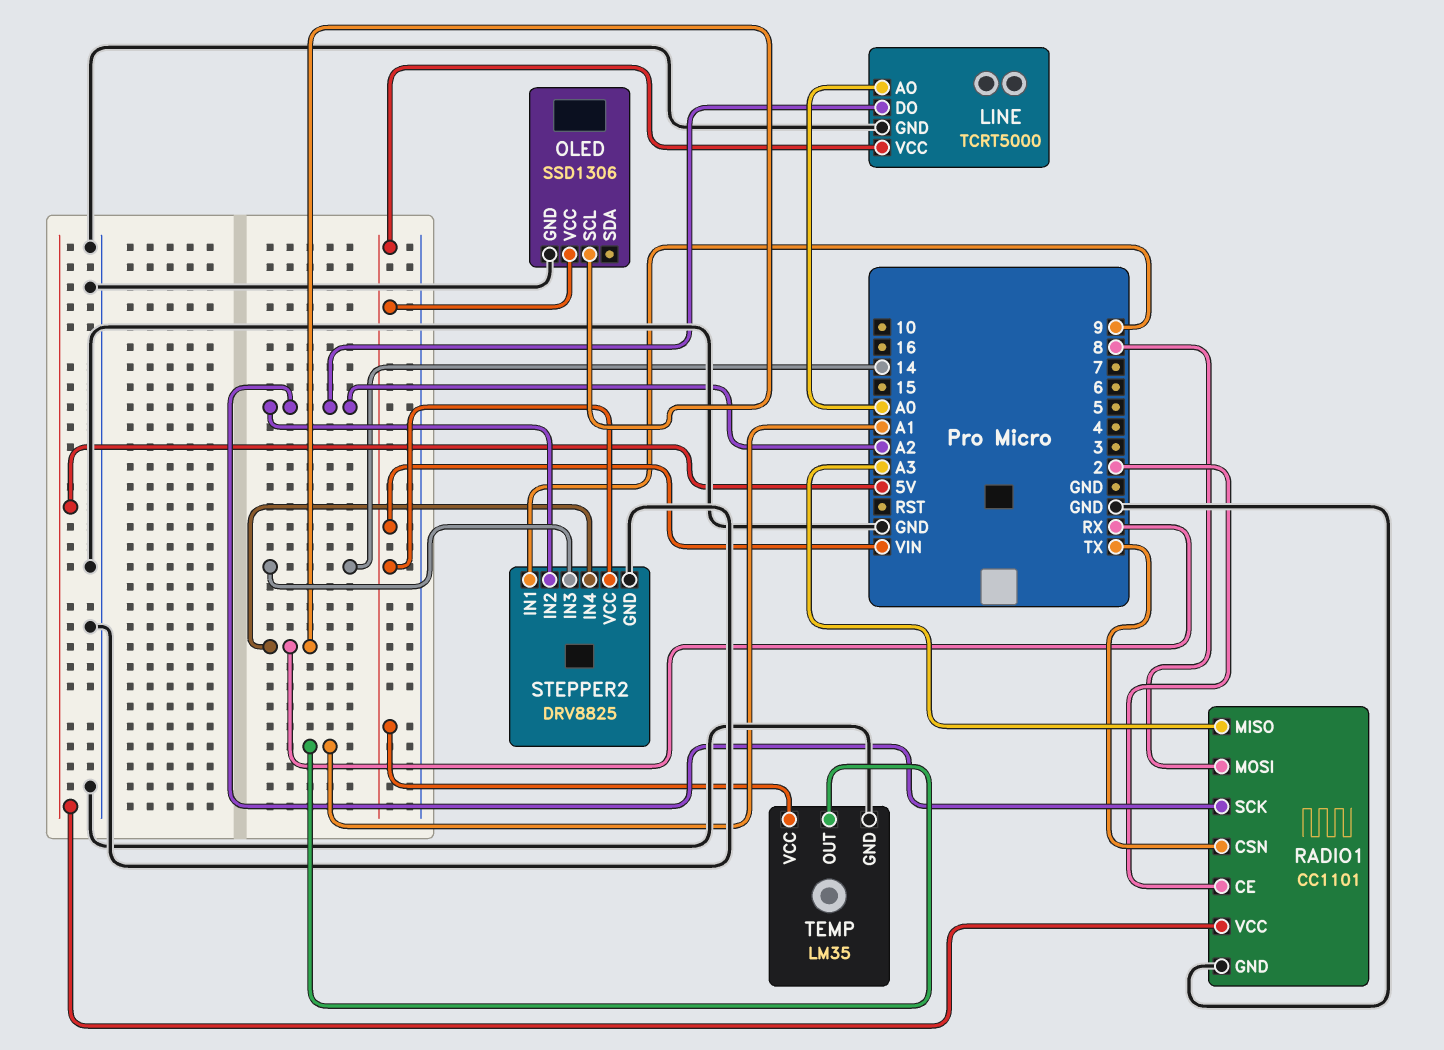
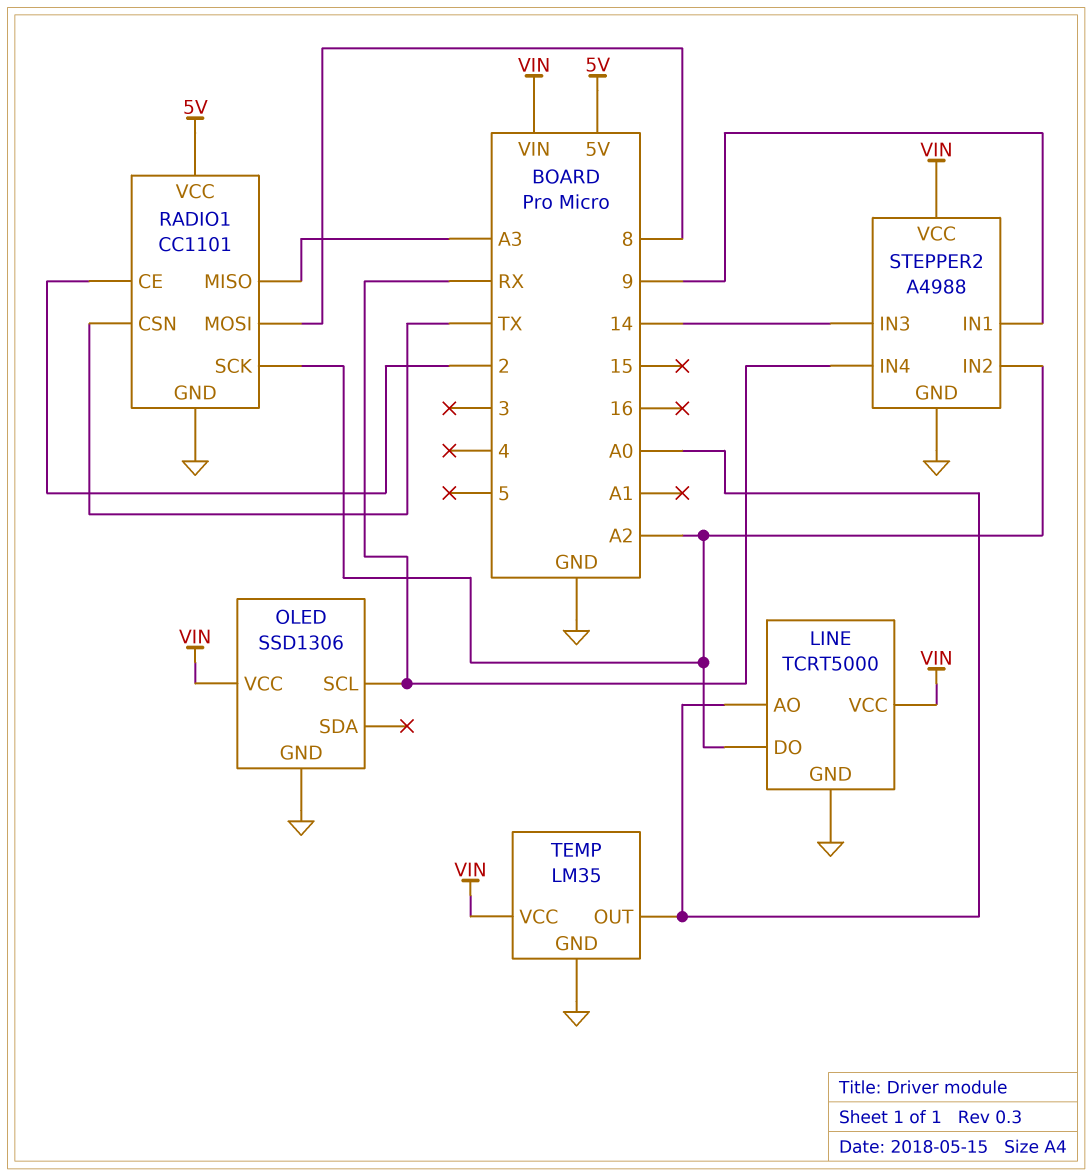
STEPPER2: DRV8825 -> A4988
TEMP pin OUT: A1 -> A0

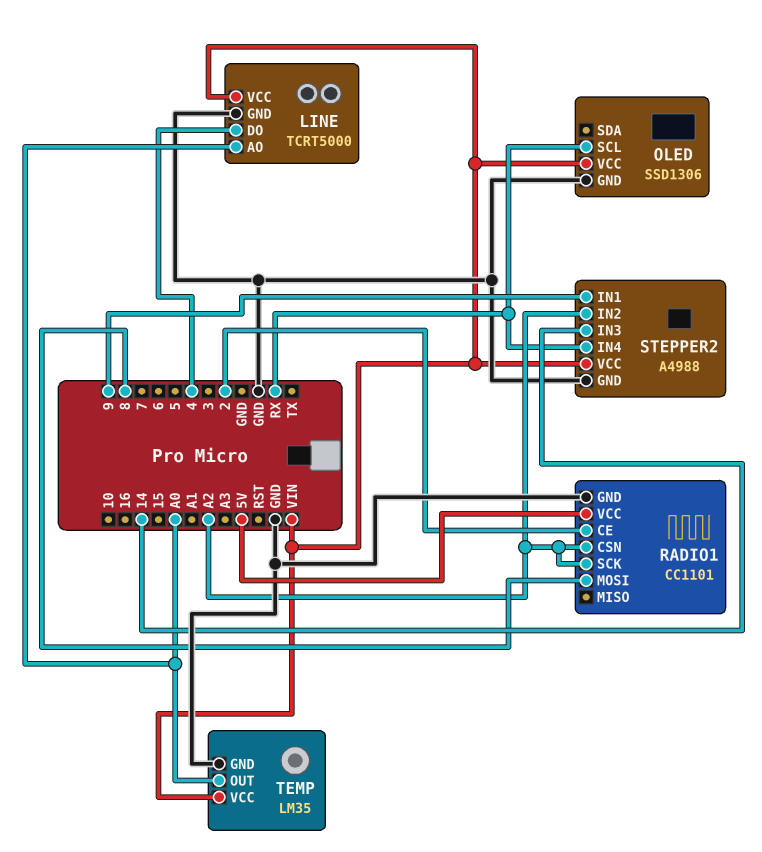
LINE pin DO: A2 -> 4
RADIO1 pin CSN: TX -> A2
RADIO1 pin MISO: A3 -> none

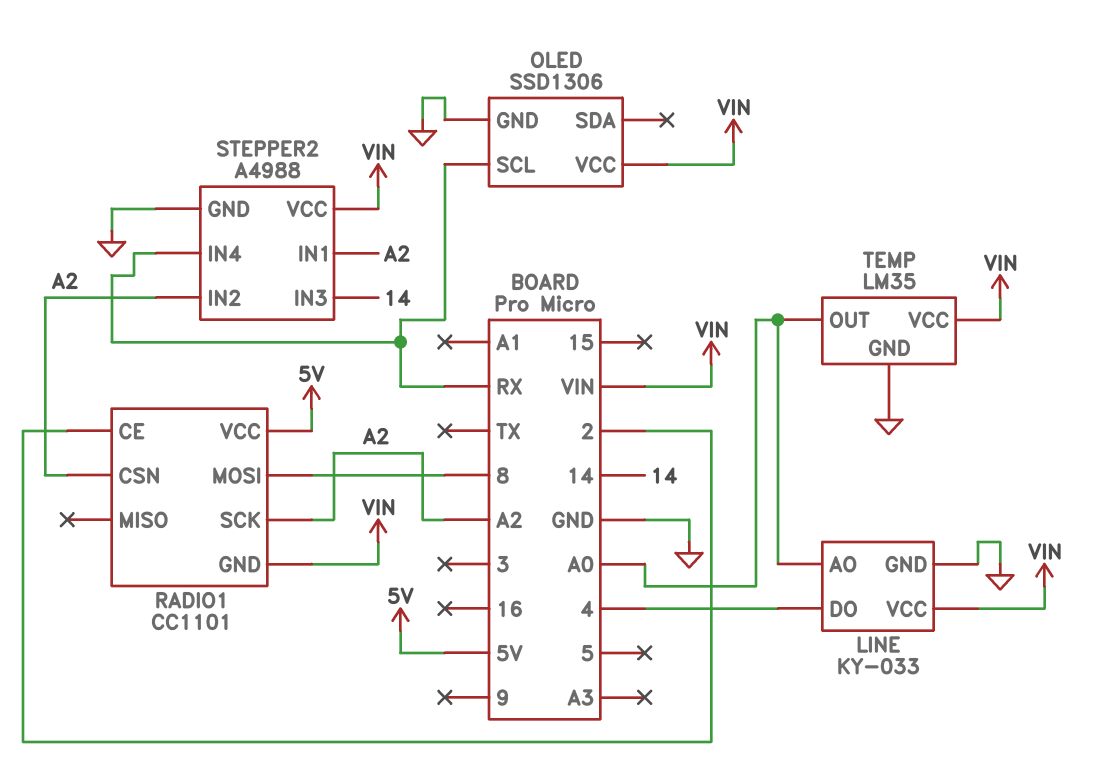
LINE: TCRT5000 -> KY-033
RADIO1 pin GND: GND -> VIN
STEPPER2 pin IN1: 9 -> A2

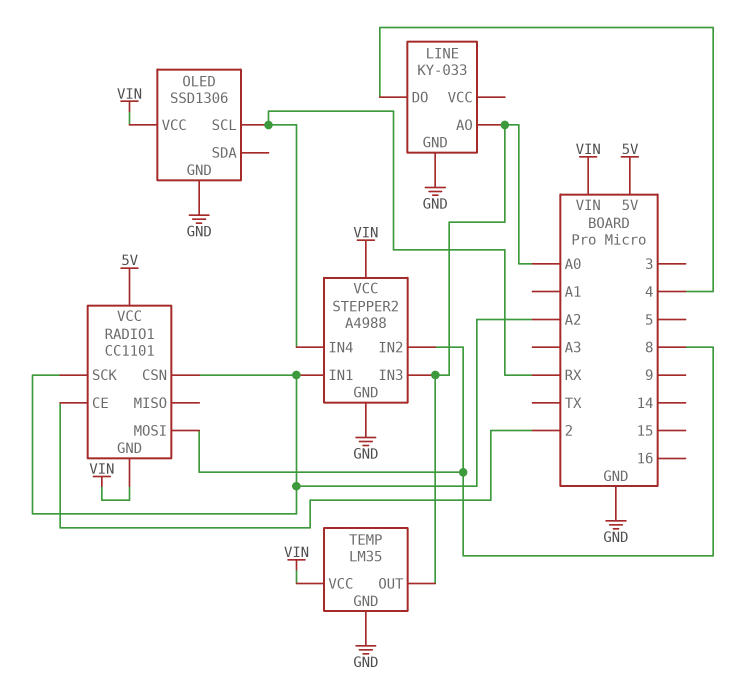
LINE pin VCC: VIN -> none
STEPPER2 pin IN2: A2 -> 8
STEPPER2 pin IN3: 14 -> A0

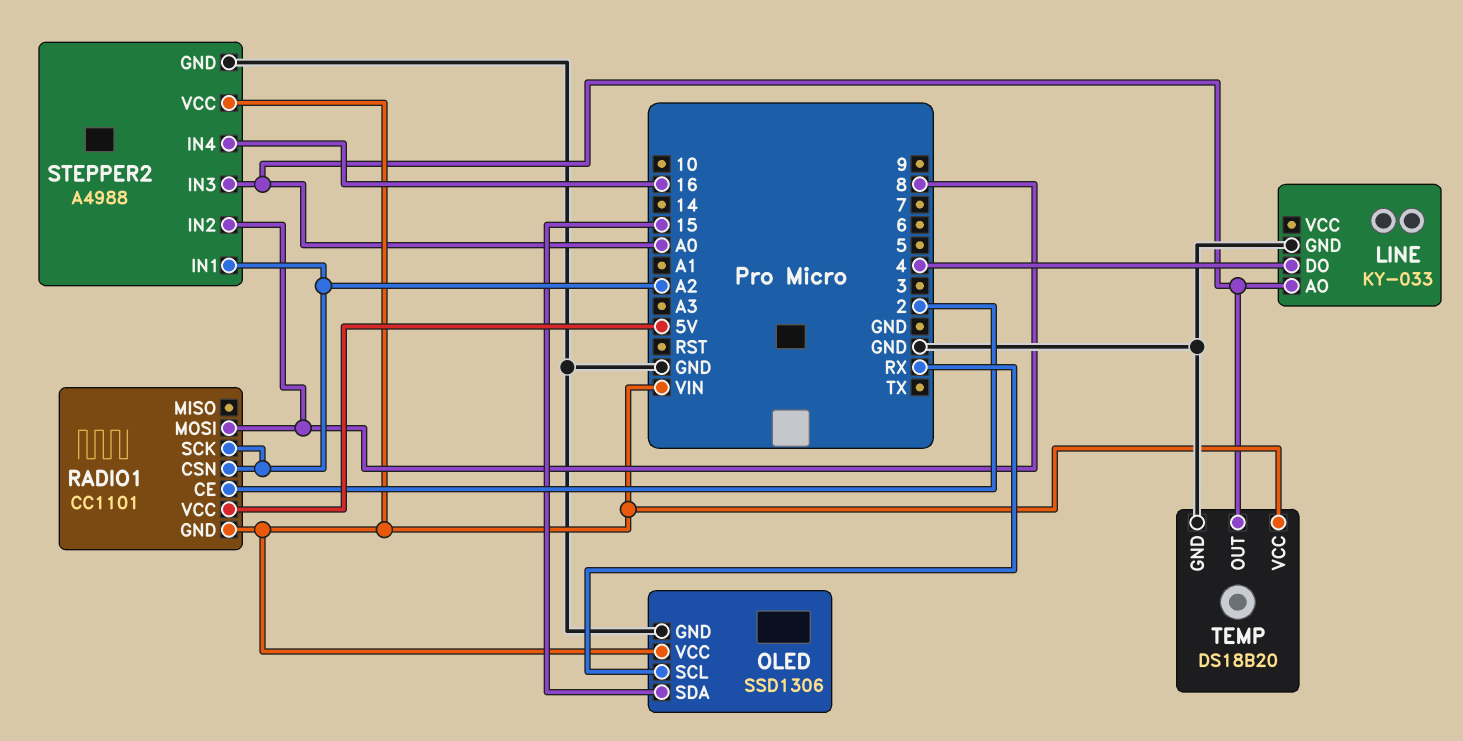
OLED pin SDA: none -> 15
STEPPER2 pin IN4: RX -> 16
TEMP: LM35 -> DS18B20

